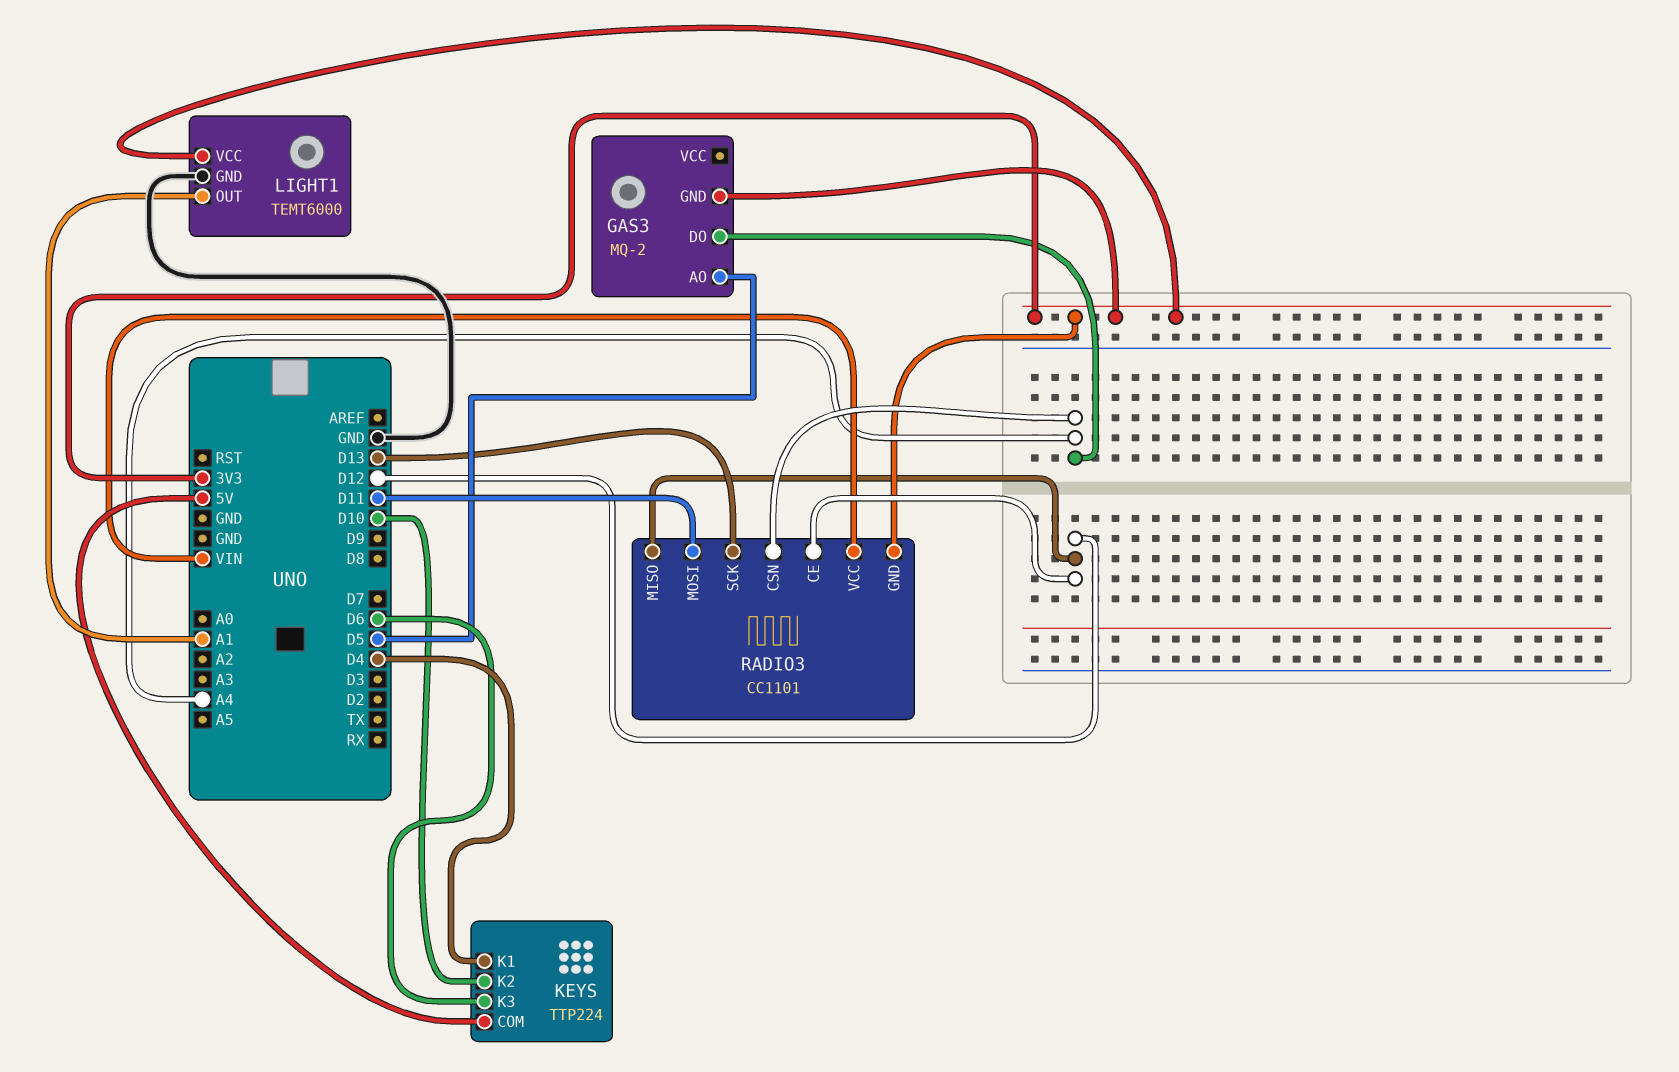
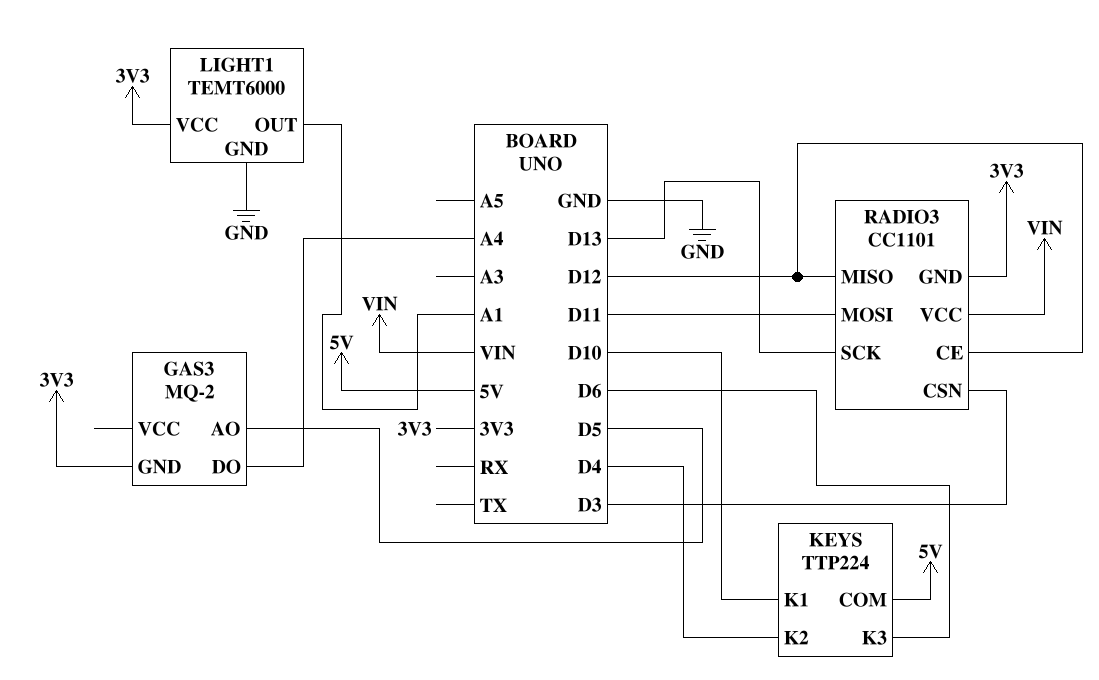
KEYS pin K1: D4 -> D10
KEYS pin K2: D10 -> D4
RADIO3 pin CSN: A4 -> D3

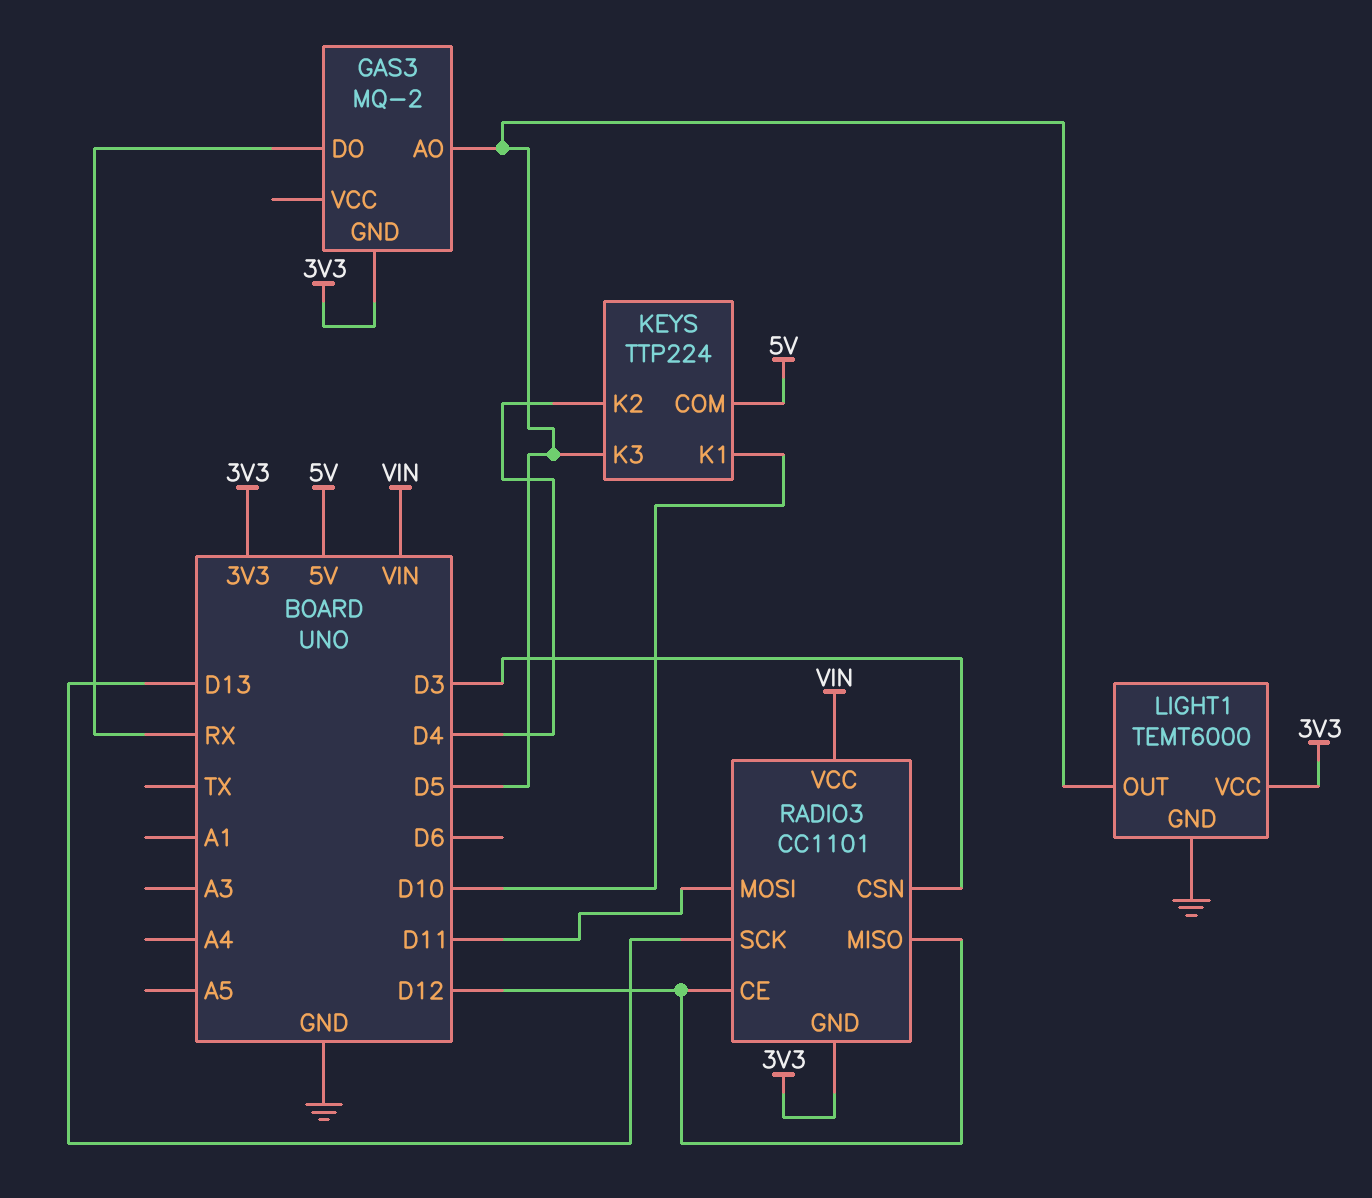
GAS3 pin DO: A4 -> RX
KEYS pin K3: D6 -> D5
LIGHT1 pin OUT: A1 -> D5

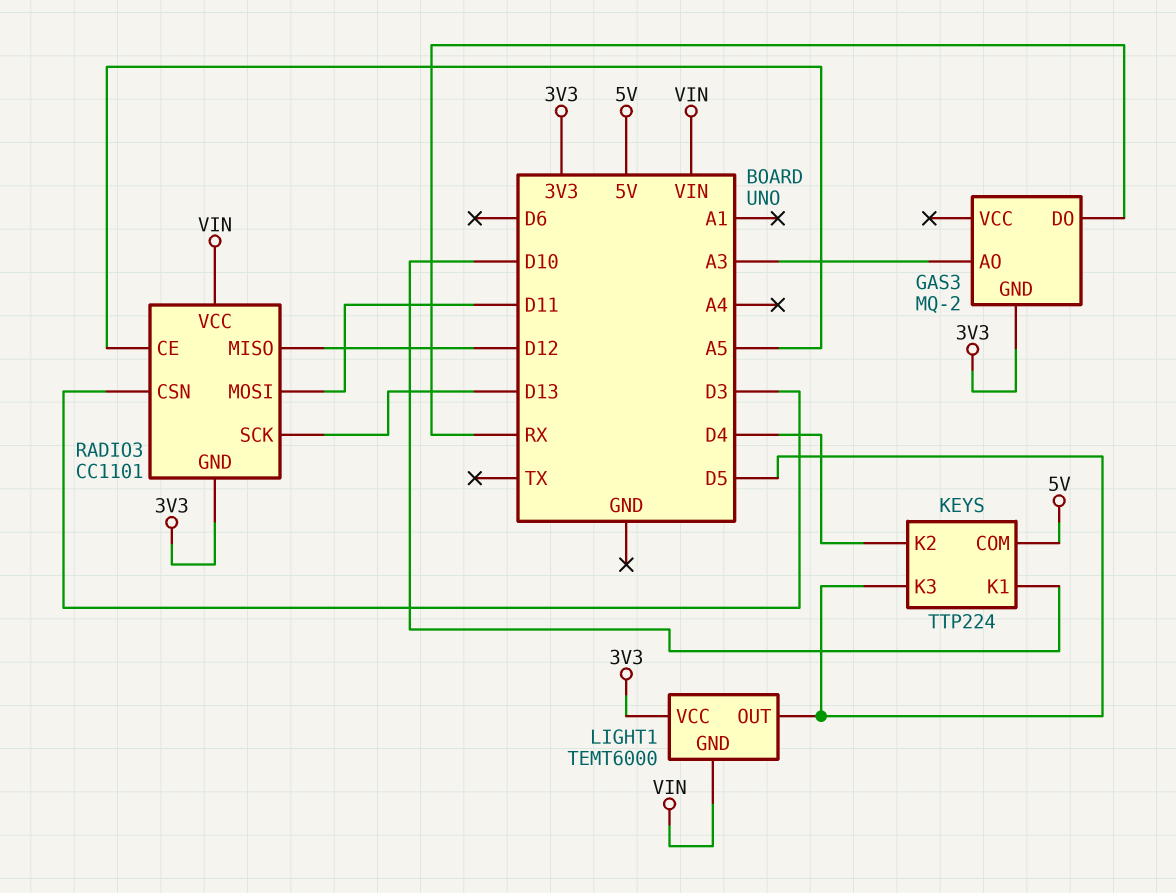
GAS3 pin AO: D5 -> A3
LIGHT1 pin GND: GND -> VIN
RADIO3 pin CE: D12 -> A5

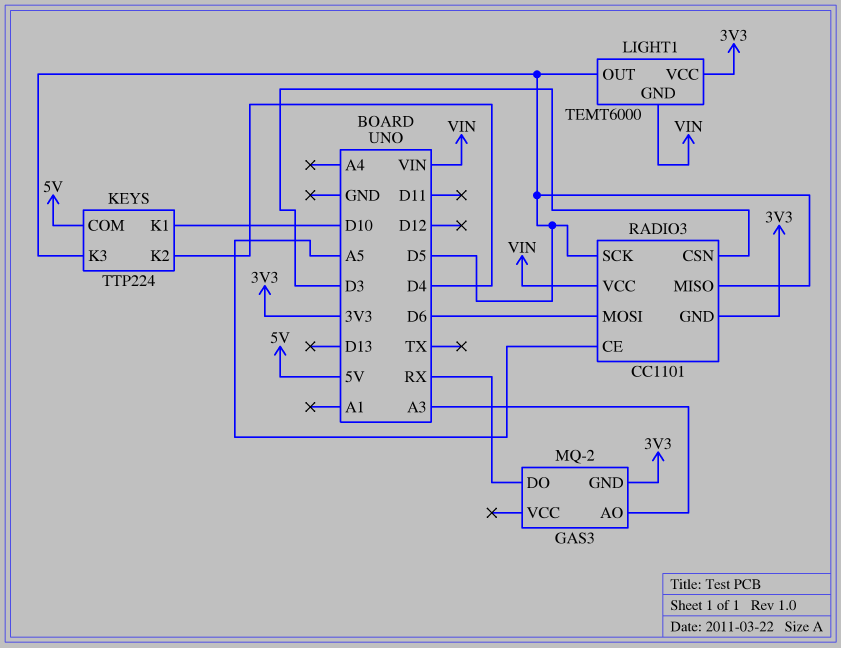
RADIO3 pin MISO: D12 -> D5
RADIO3 pin MOSI: D11 -> D6
RADIO3 pin SCK: D13 -> D5

